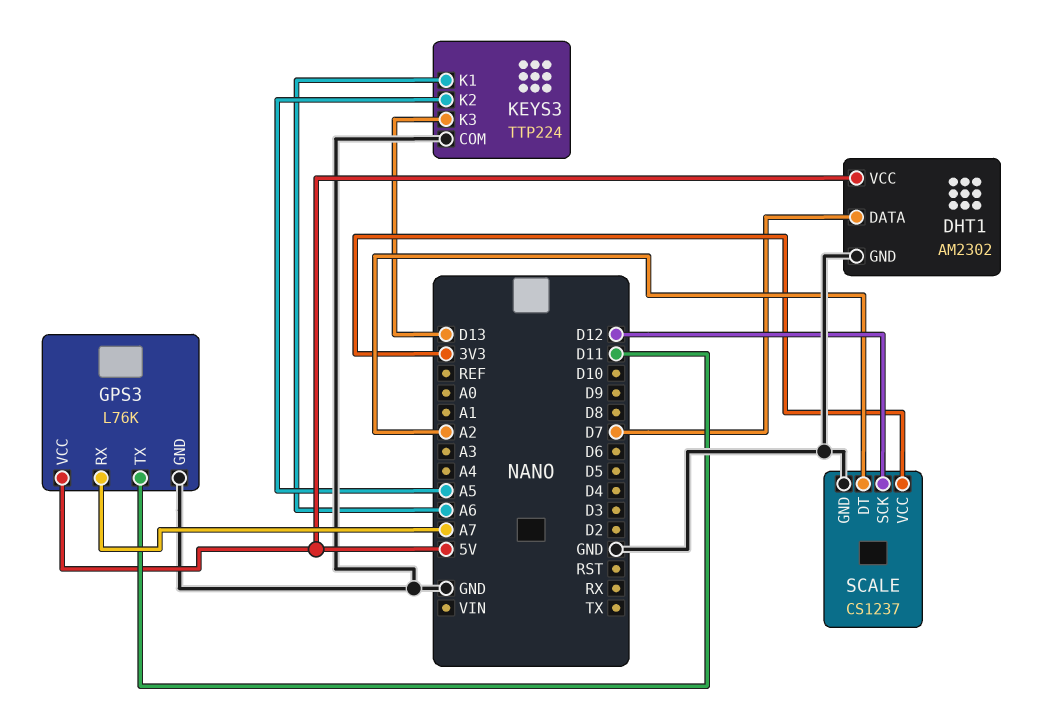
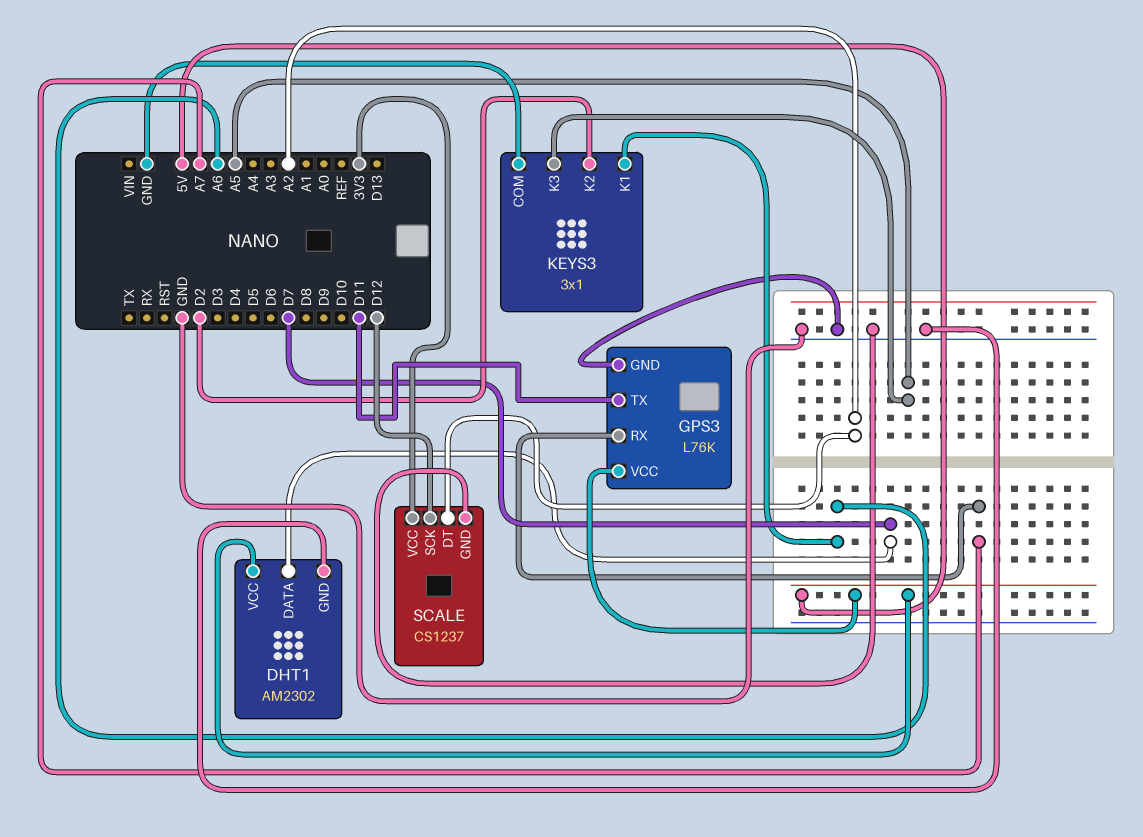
KEYS3: TTP224 -> 3x1
KEYS3 pin K2: A5 -> D2
KEYS3 pin K3: D13 -> A5

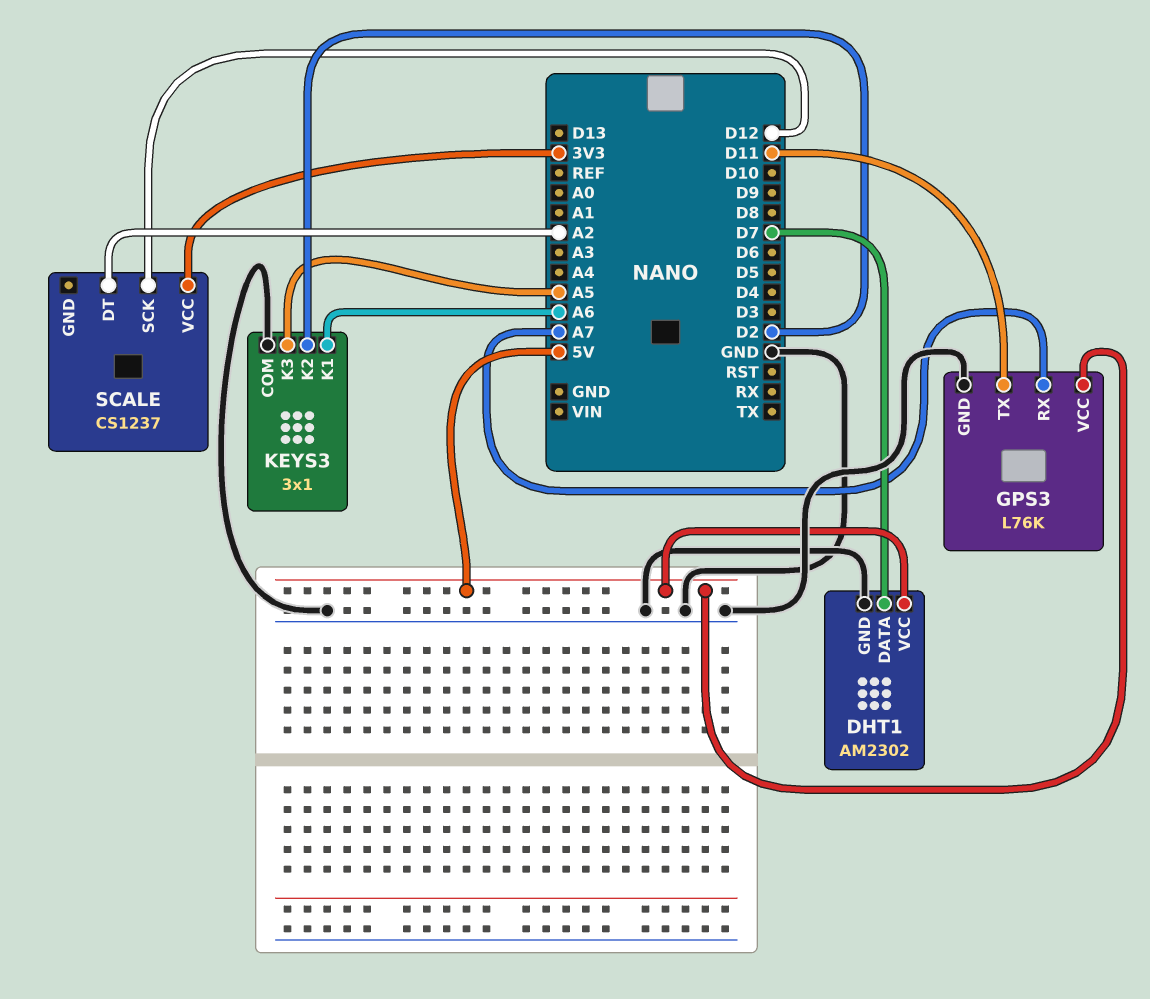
SCALE pin GND: GND -> none

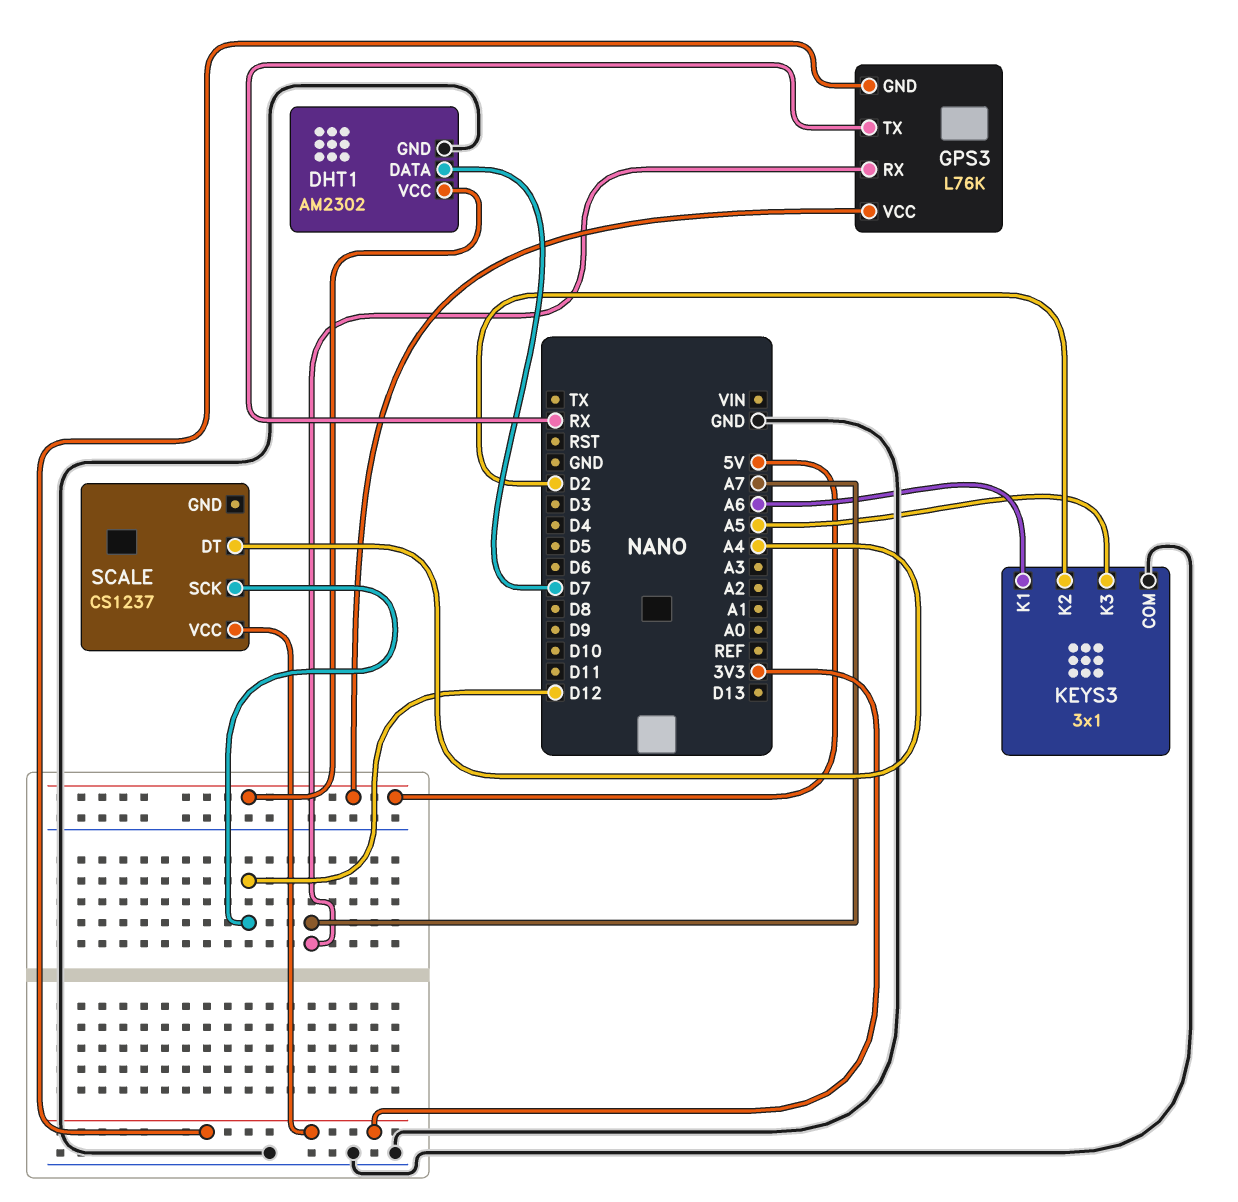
GPS3 pin GND: GND -> 3V3
GPS3 pin TX: D11 -> RX
SCALE pin DT: A2 -> A4

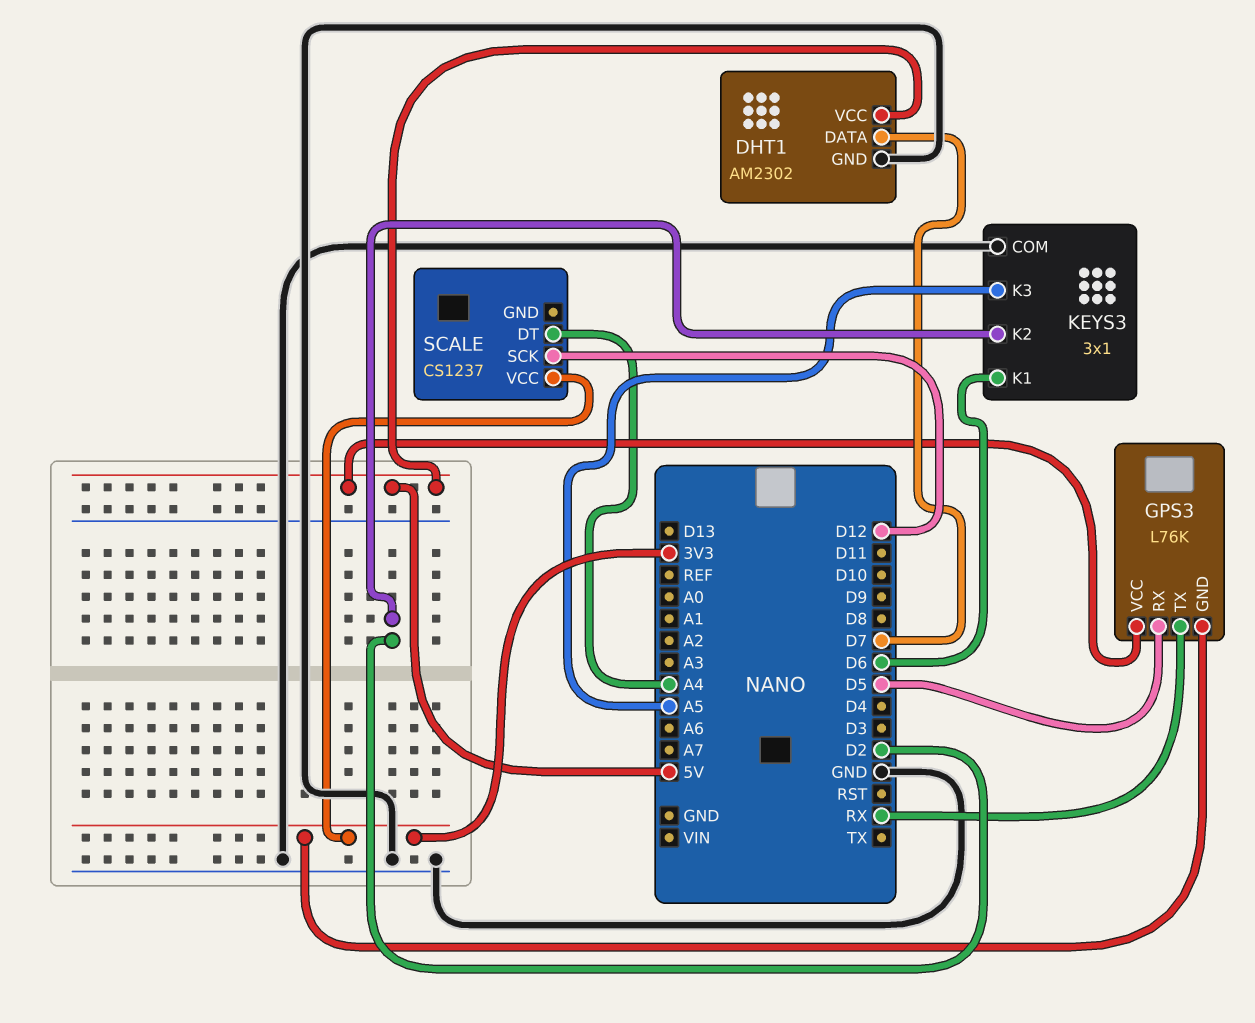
GPS3 pin RX: A7 -> D5
KEYS3 pin K1: A6 -> D6

